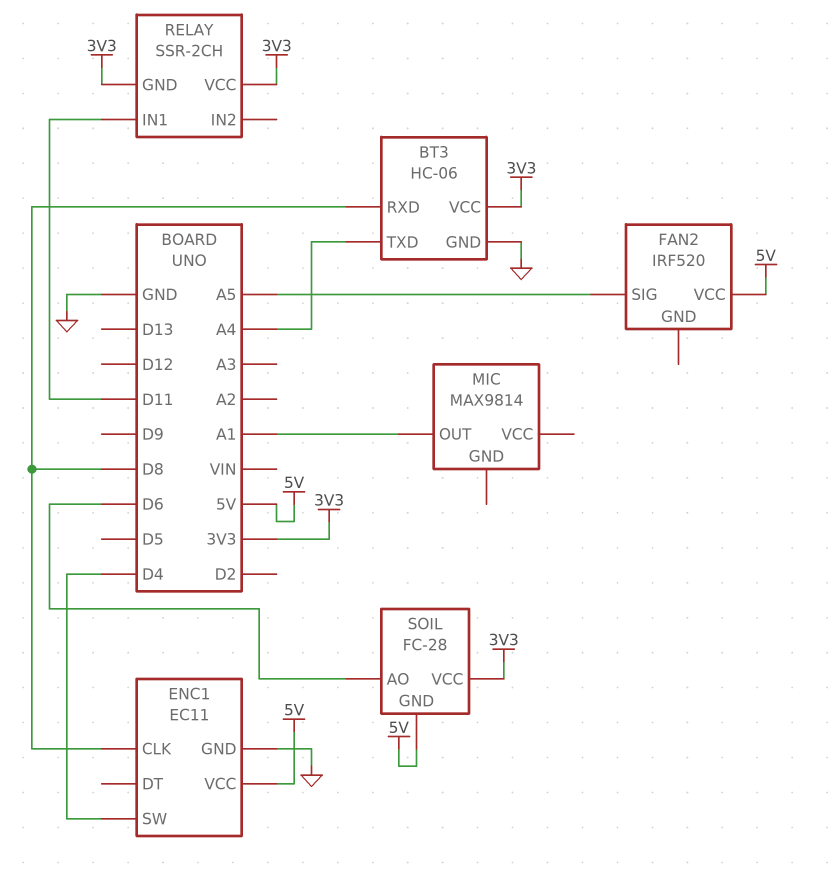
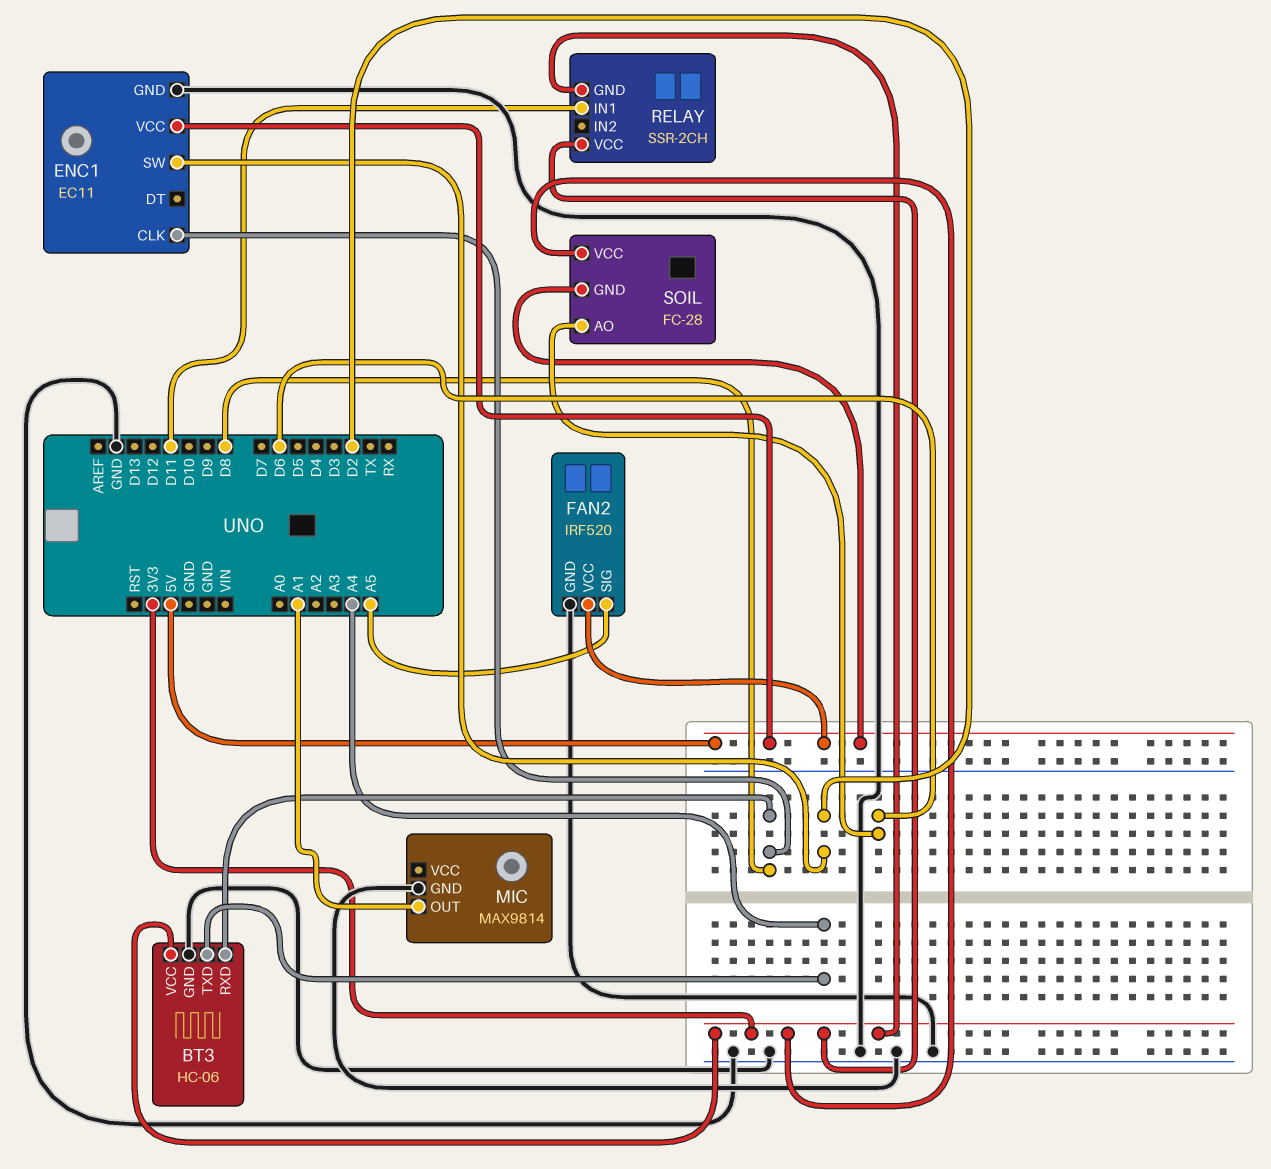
ENC1 pin SW: D4 -> D2
FAN2 pin GND: none -> GND
MIC pin GND: none -> GND

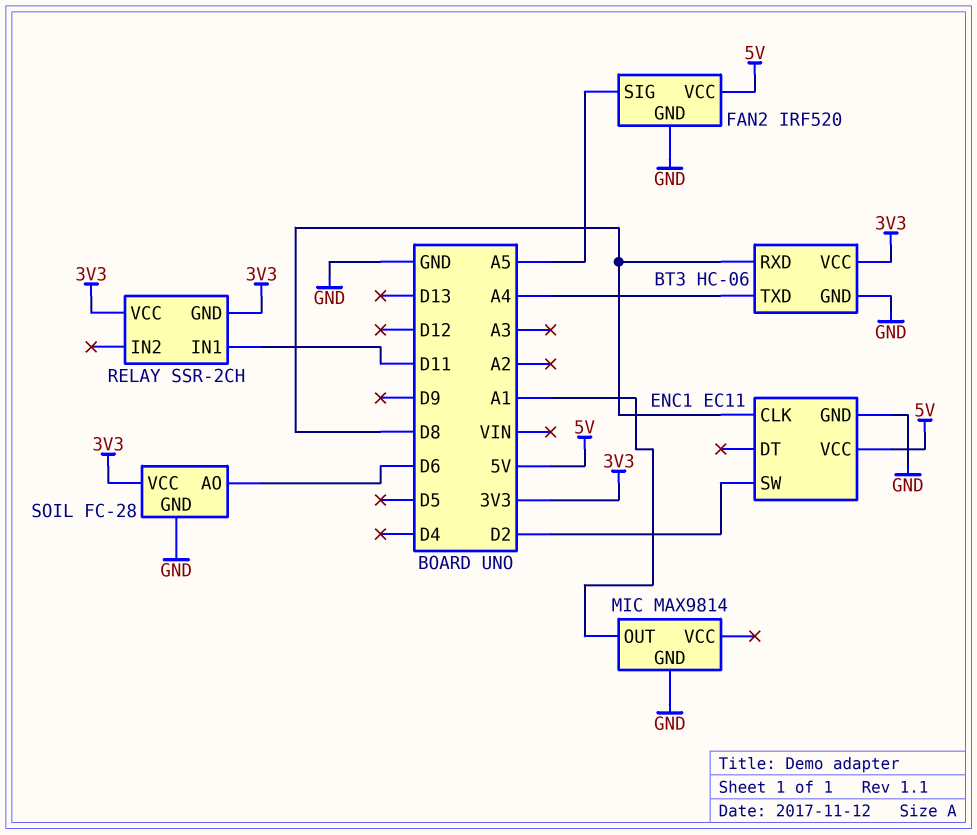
SOIL pin GND: 5V -> GND

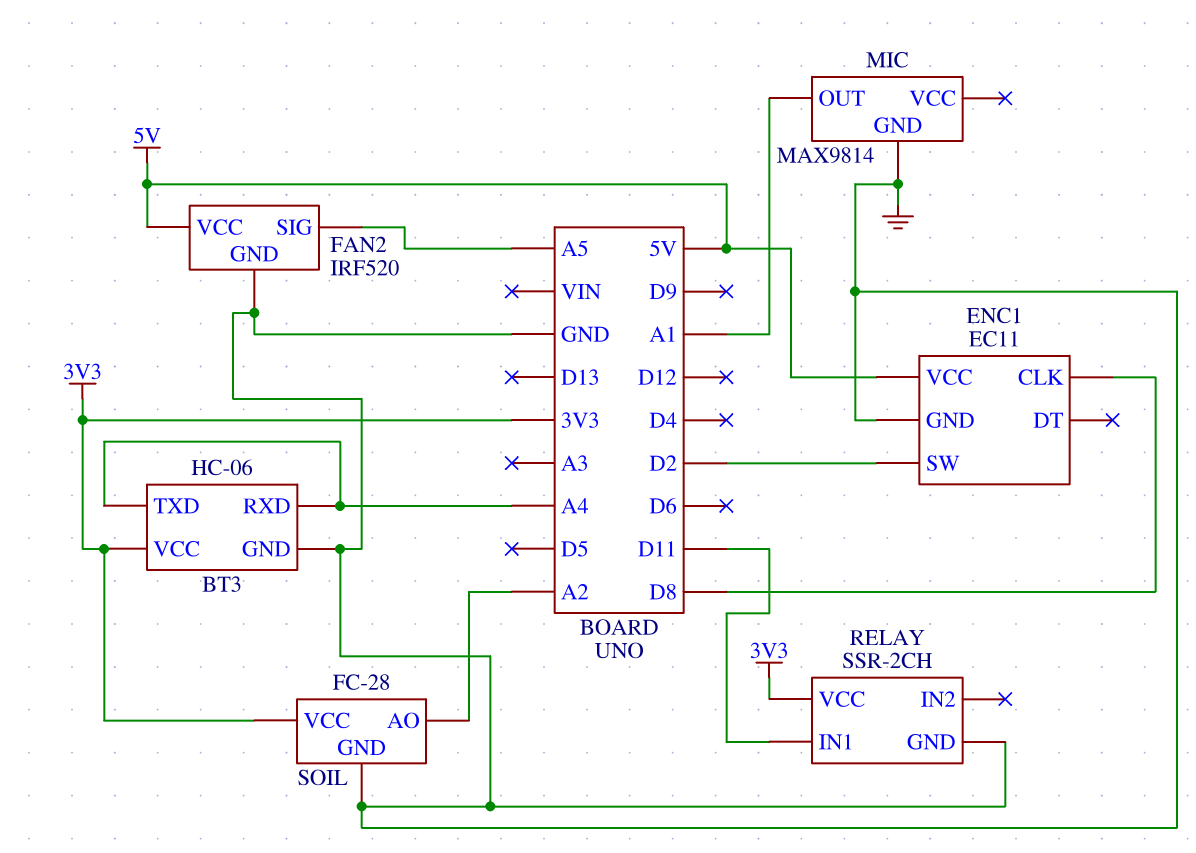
BT3 pin RXD: D8 -> A4
RELAY pin GND: 3V3 -> GND
SOIL pin AO: D6 -> A2

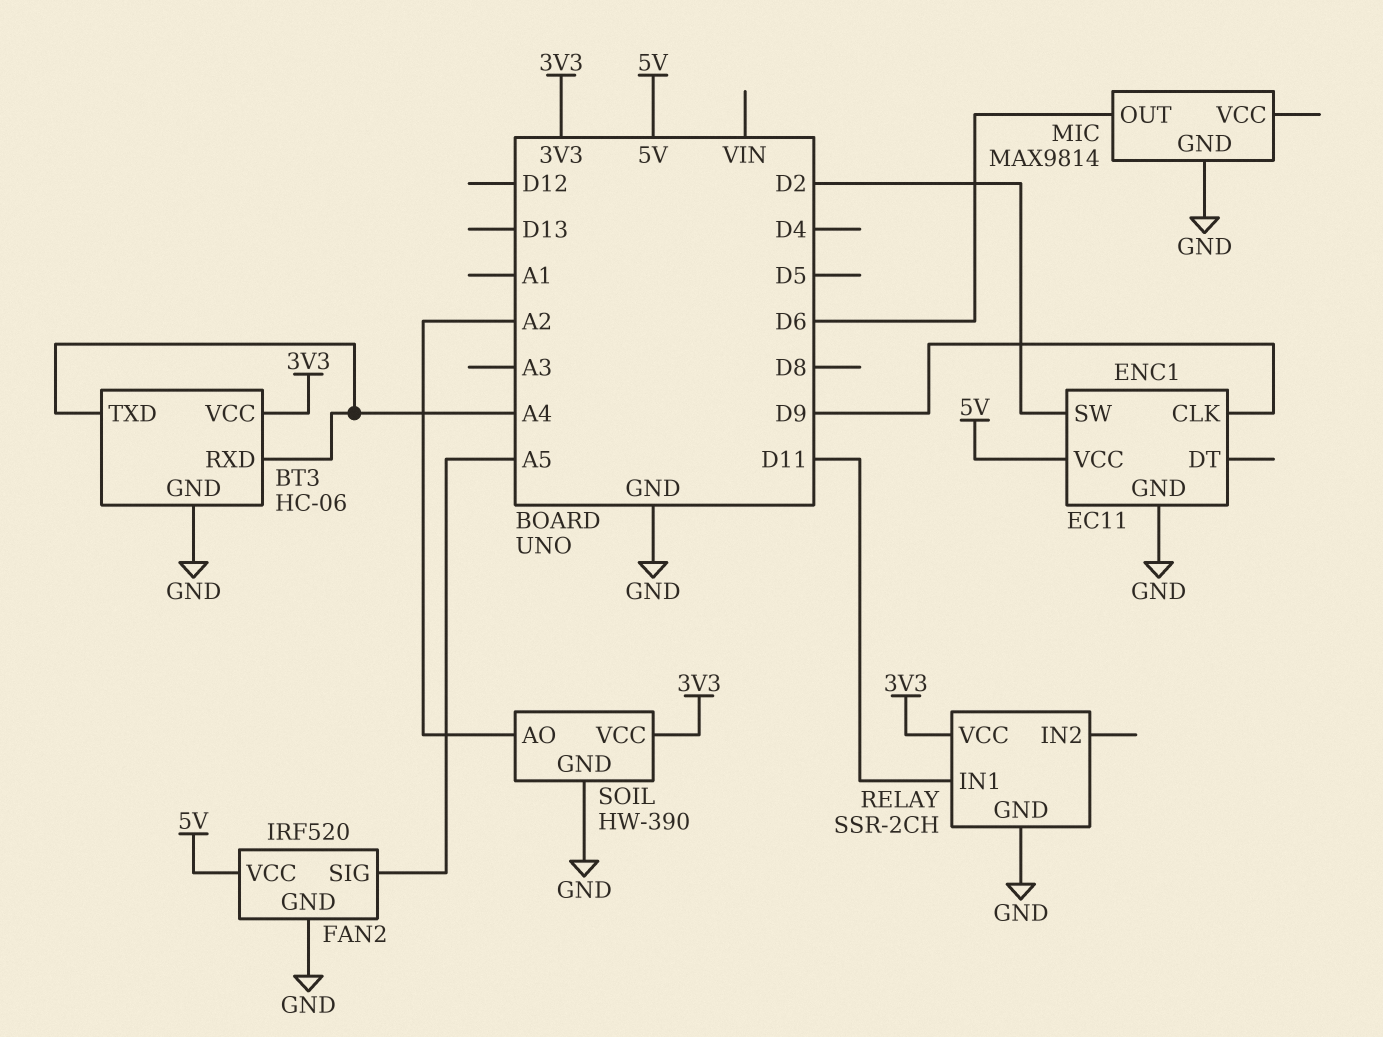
ENC1 pin CLK: D8 -> D9
MIC pin OUT: A1 -> D6
SOIL: FC-28 -> HW-390

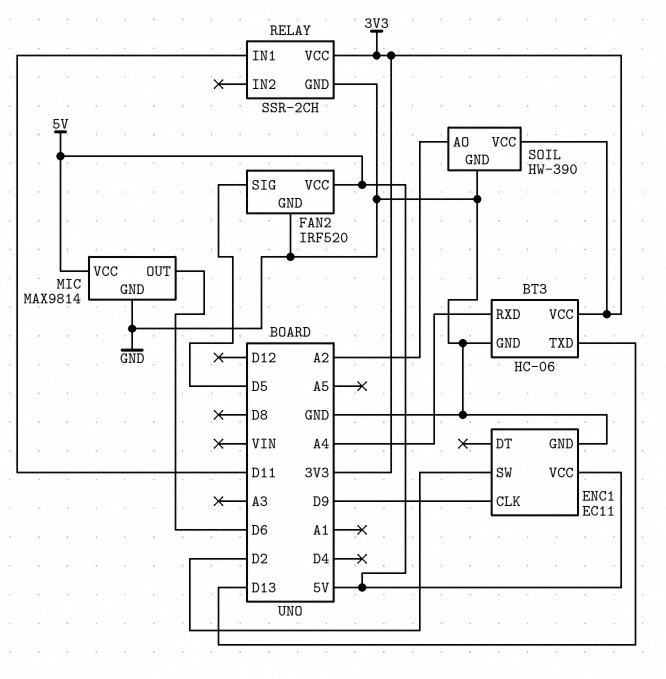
BT3 pin TXD: A4 -> D13
FAN2 pin SIG: A5 -> D5
MIC pin VCC: none -> 5V

